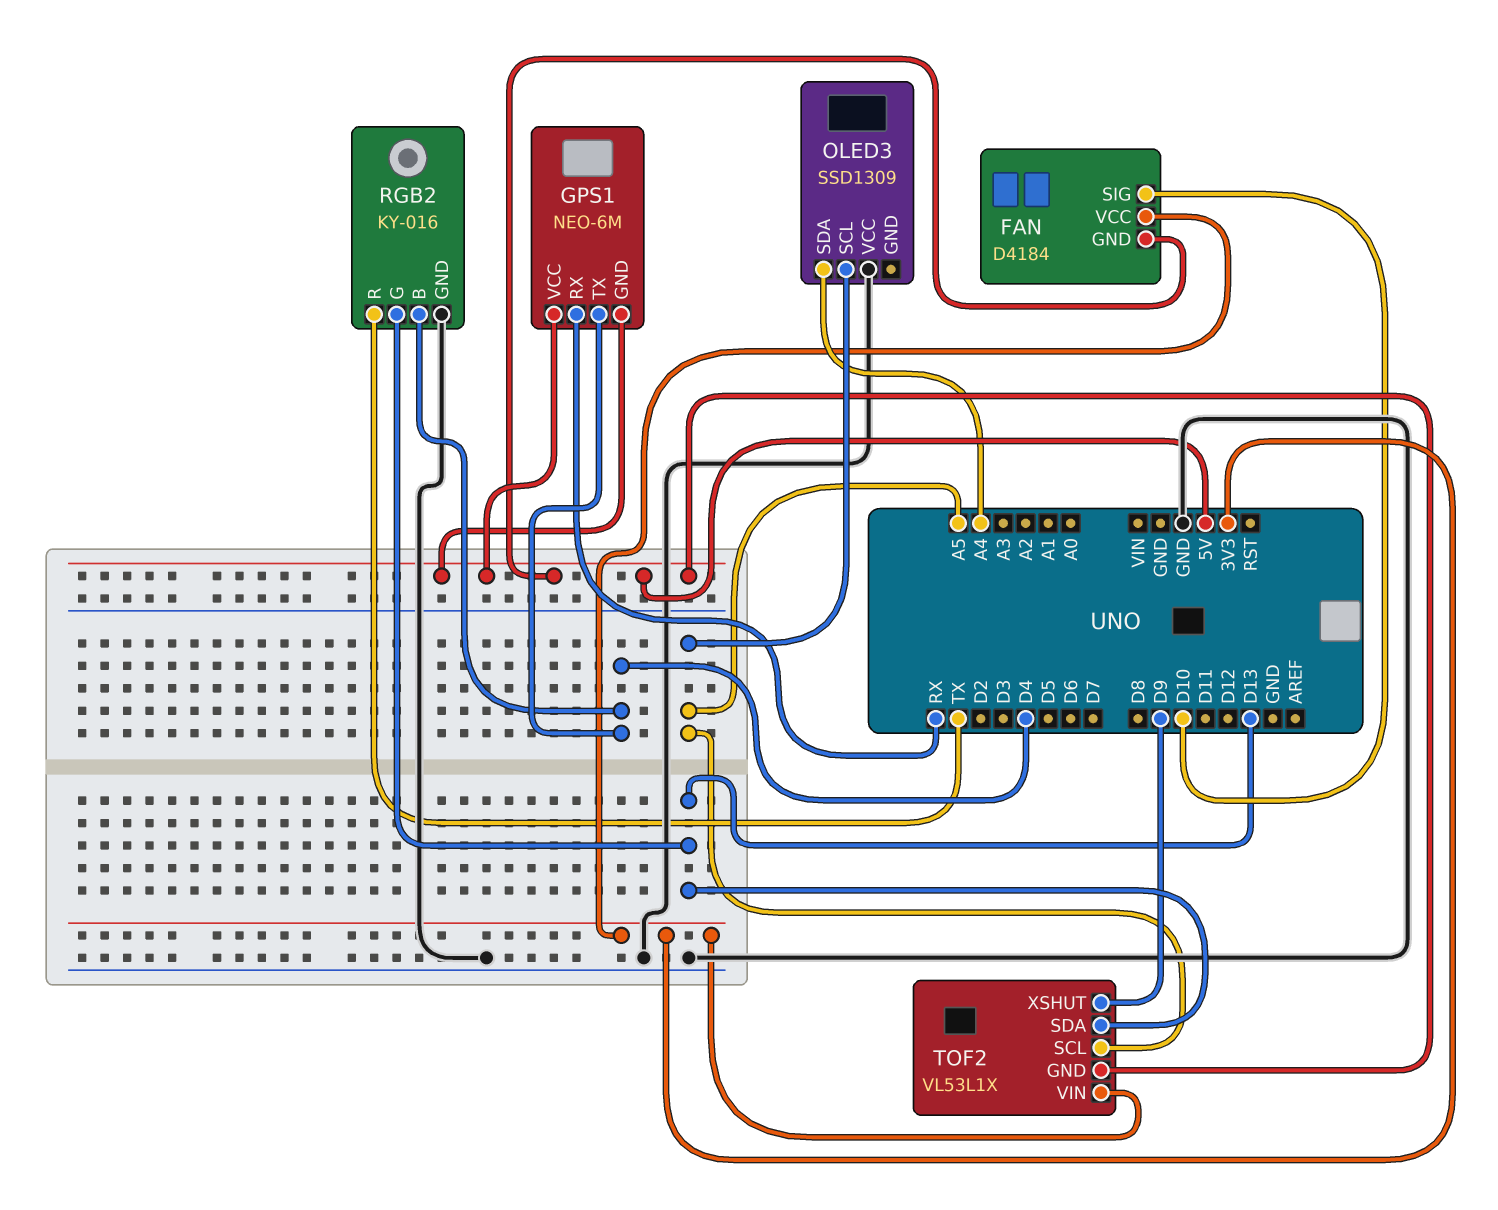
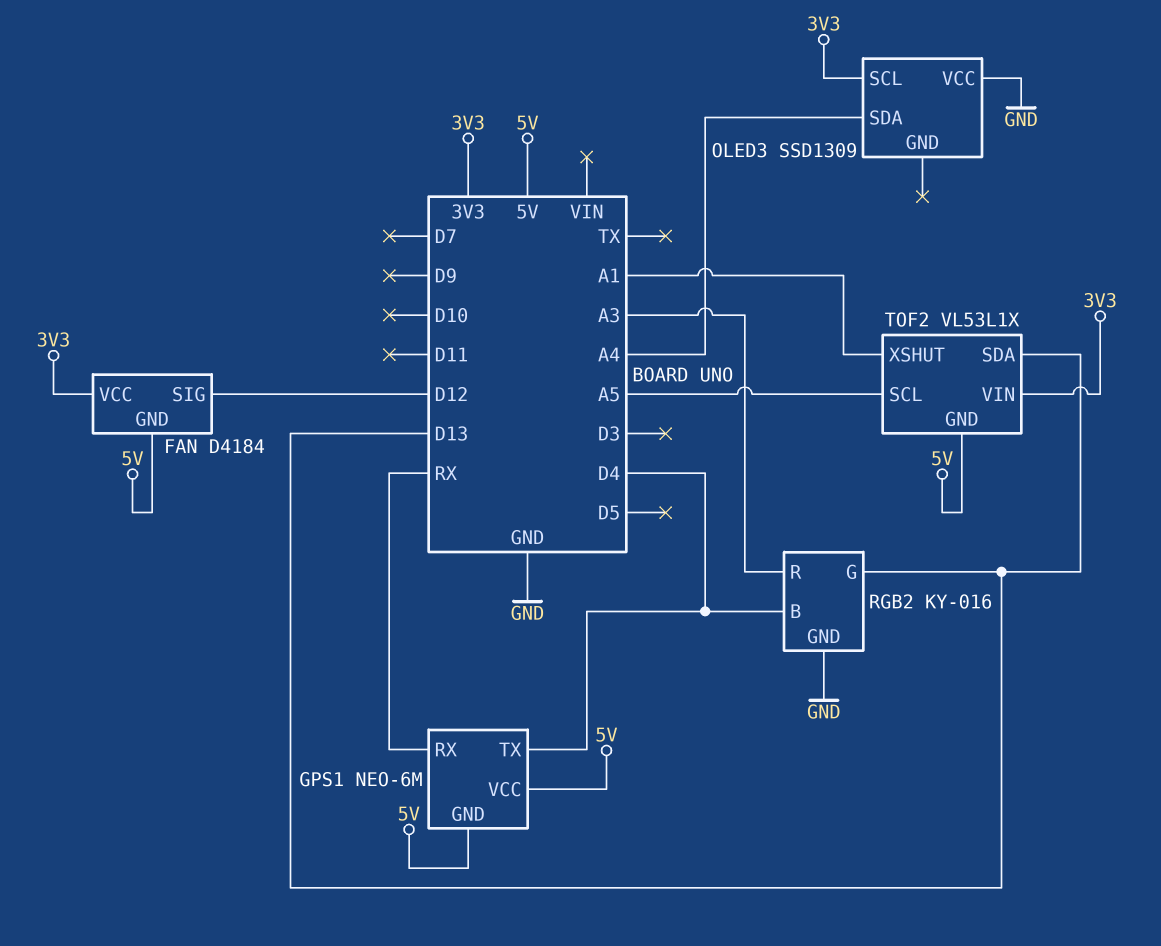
FAN pin SIG: D10 -> D12
OLED3 pin SCL: A5 -> 3V3
RGB2 pin R: TX -> A3
TOF2 pin XSHUT: D9 -> A1

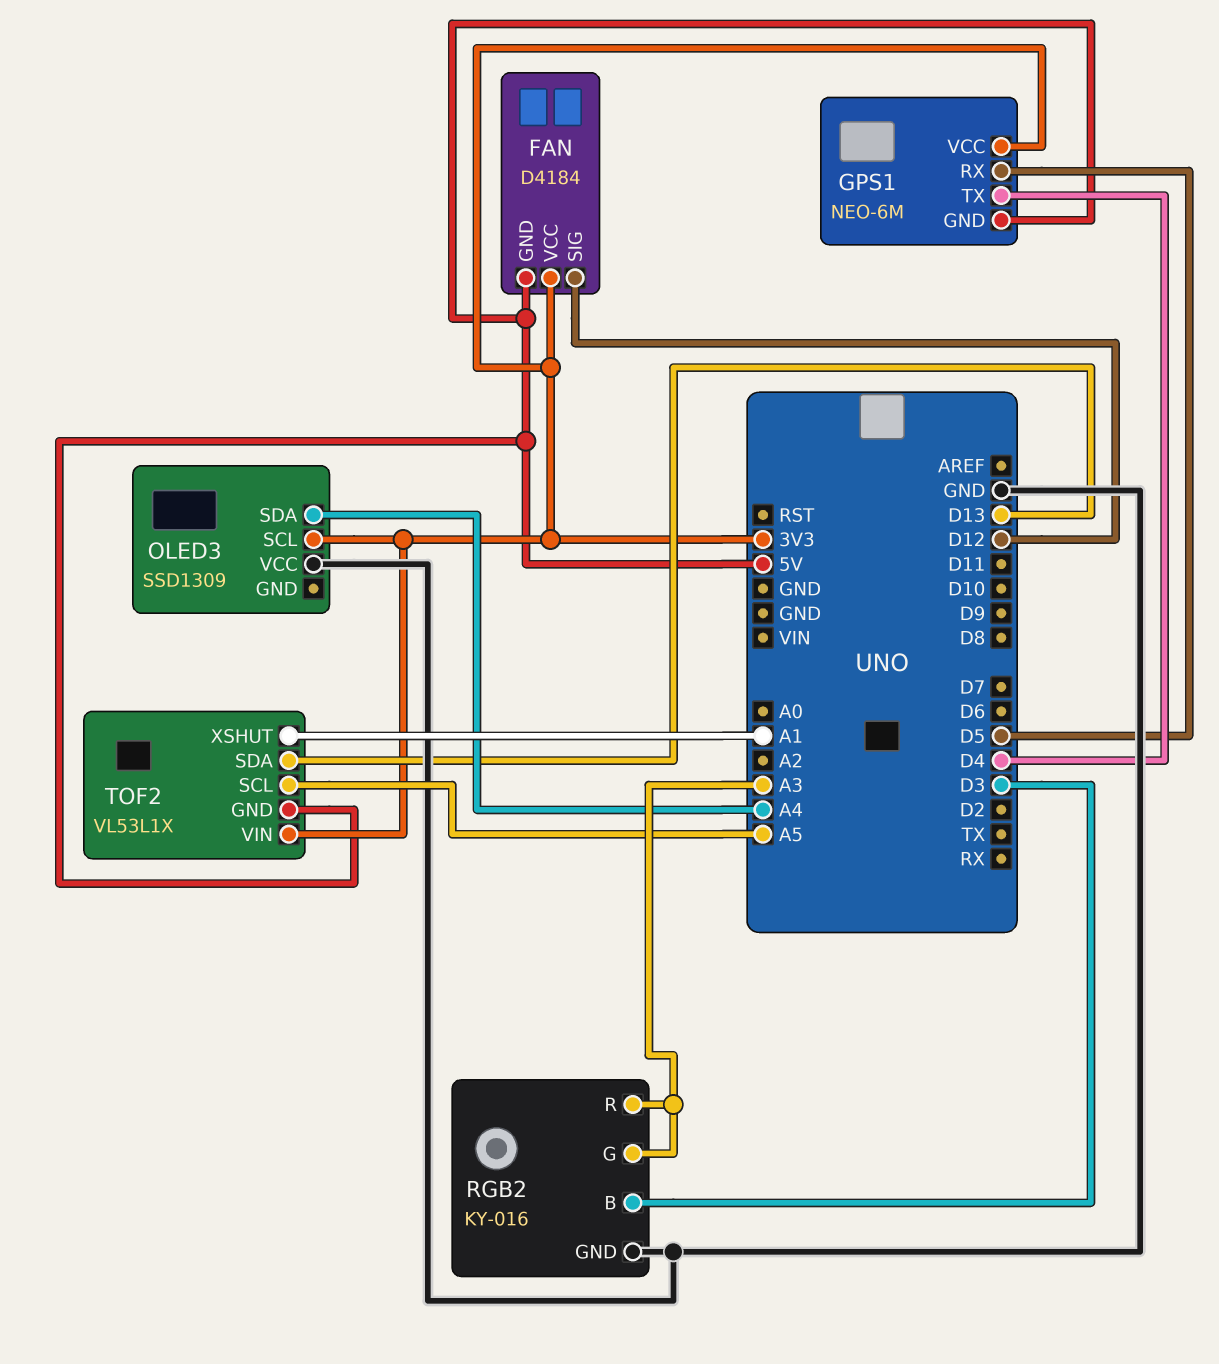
GPS1 pin RX: RX -> D5
GPS1 pin VCC: 5V -> 3V3
RGB2 pin B: D4 -> D3
RGB2 pin G: D13 -> A3

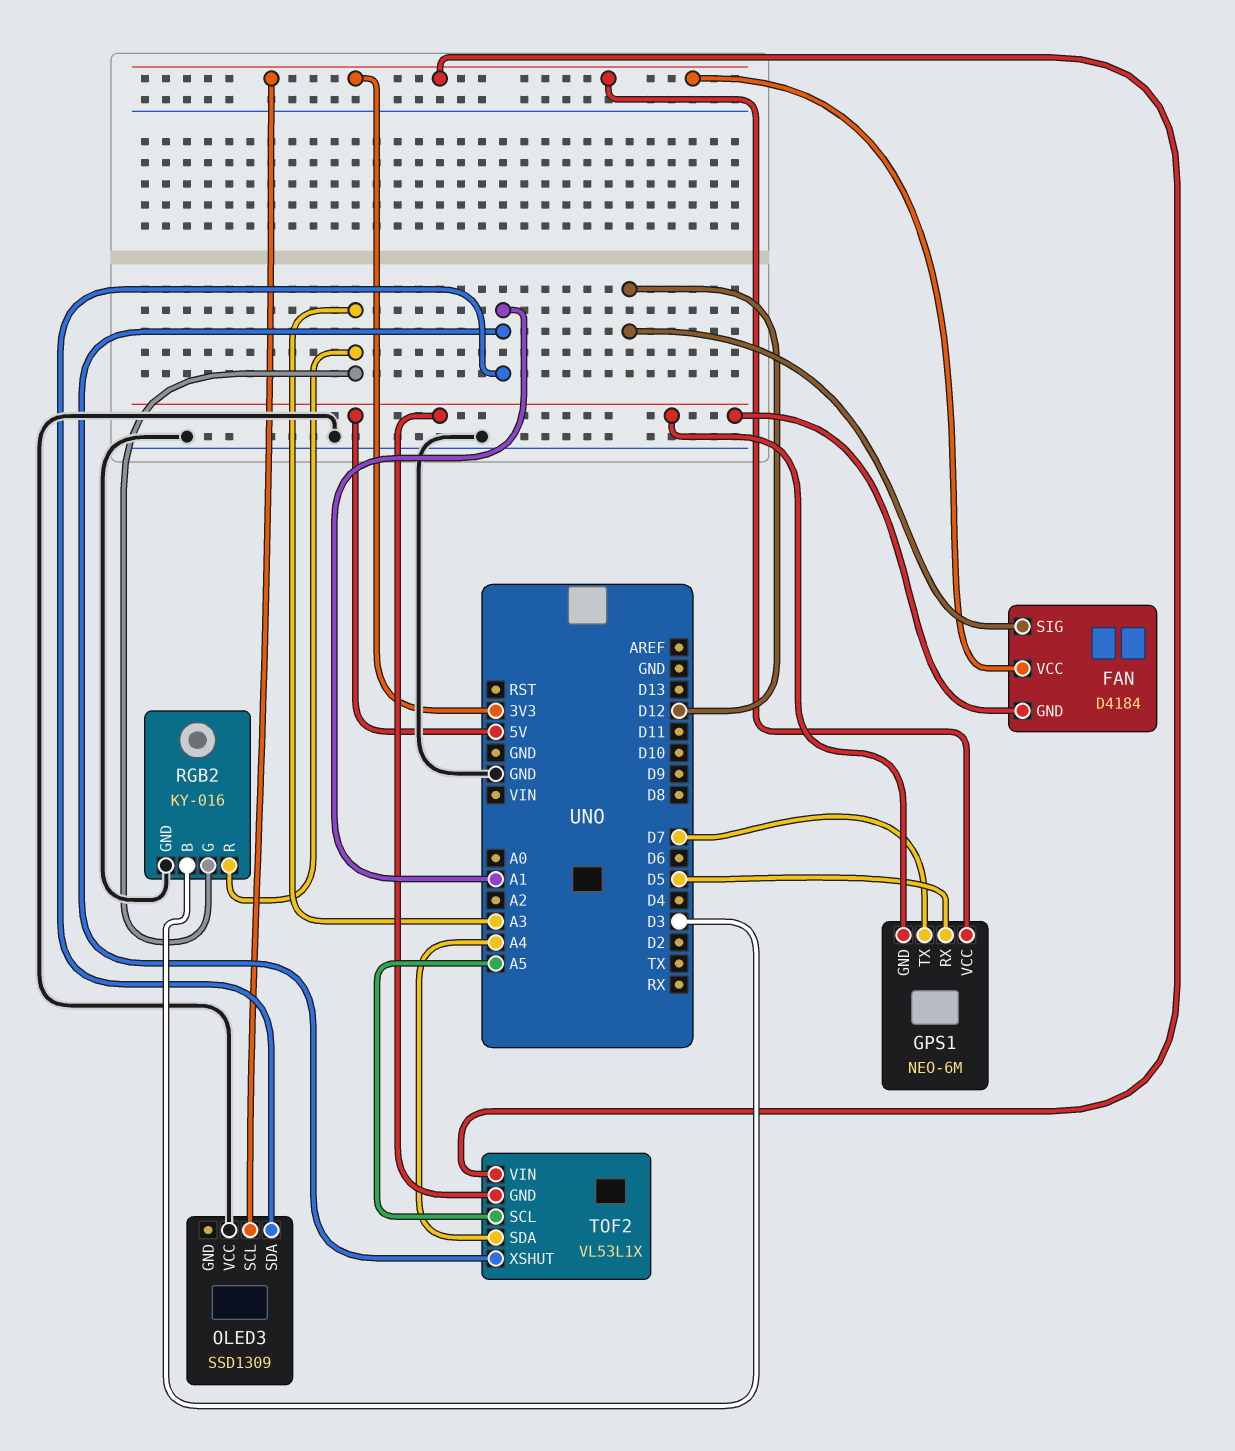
GPS1 pin TX: D4 -> D7
OLED3 pin SDA: A4 -> A1
TOF2 pin SDA: D13 -> A4

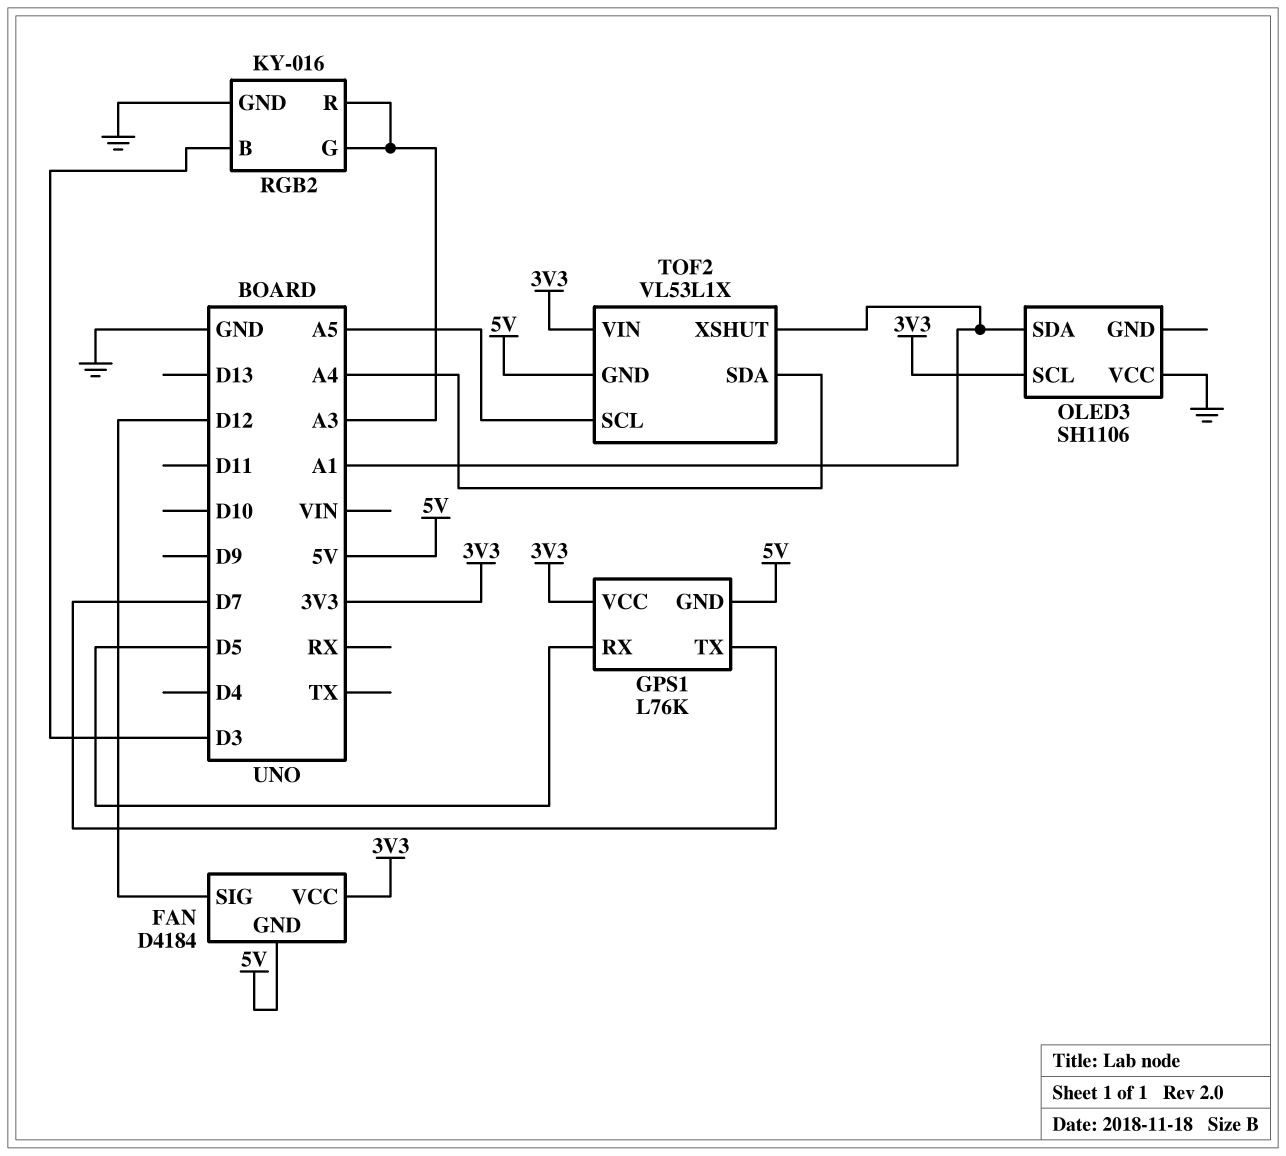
GPS1: NEO-6M -> L76K
OLED3: SSD1309 -> SH1106

